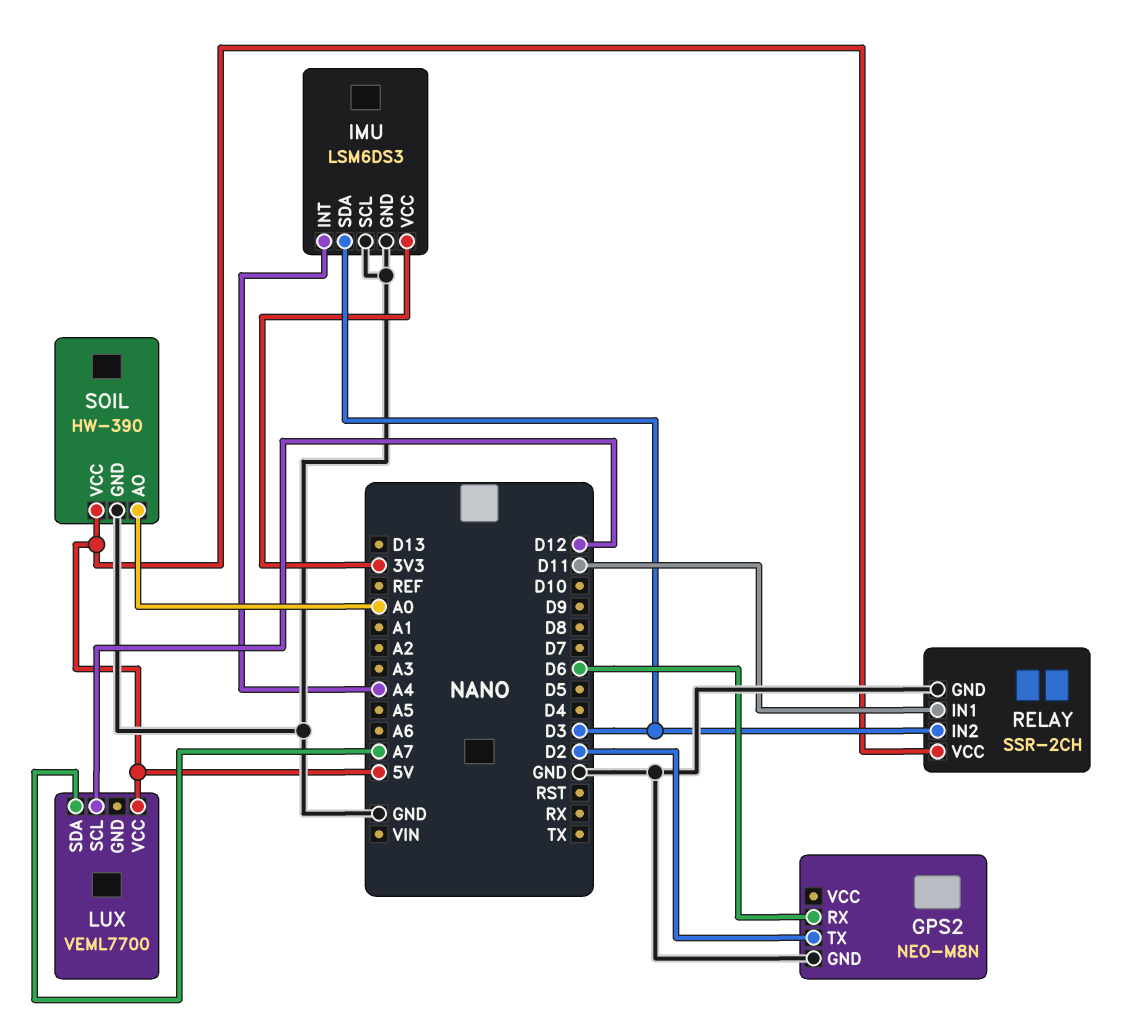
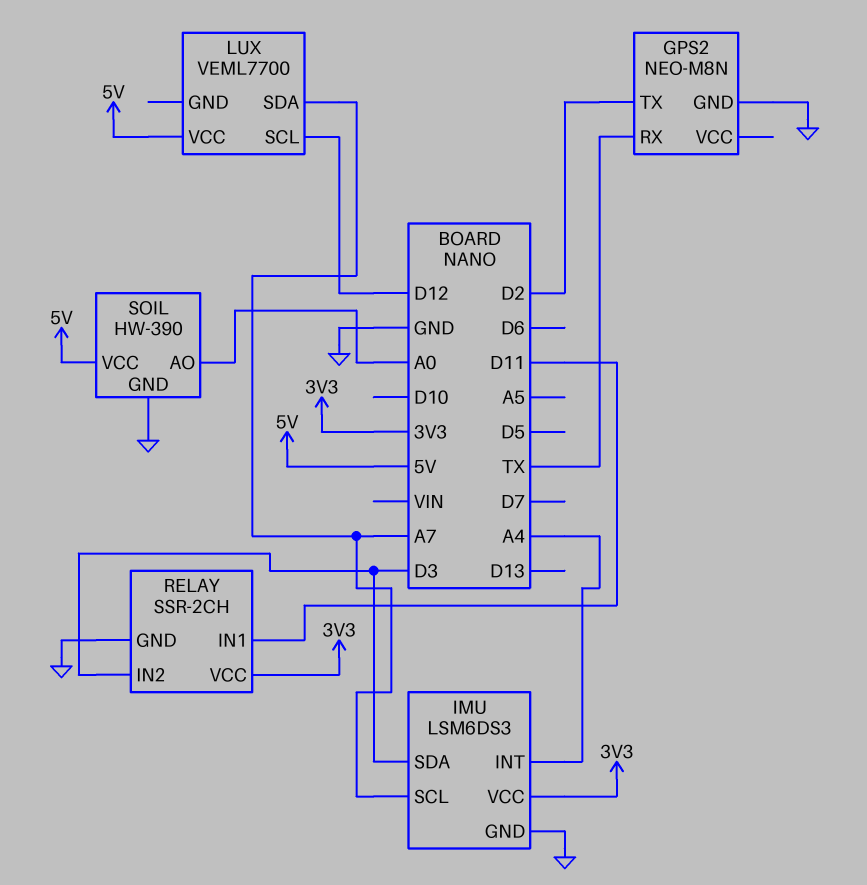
GPS2 pin RX: D6 -> TX
IMU pin SCL: GND -> A7
RELAY pin VCC: 5V -> 3V3

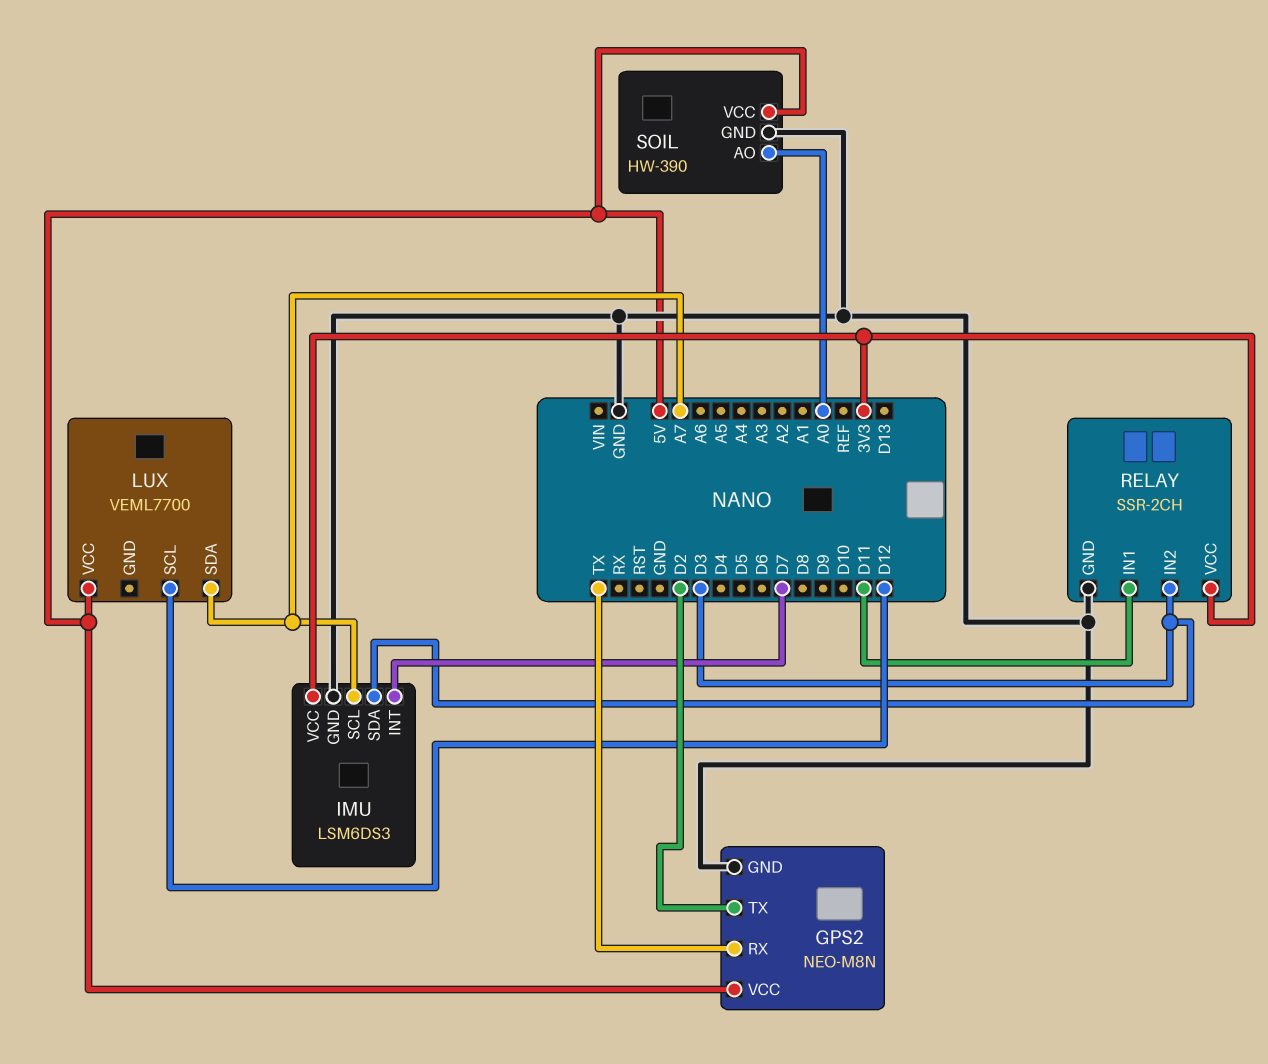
GPS2 pin VCC: none -> 5V
IMU pin INT: A4 -> D7

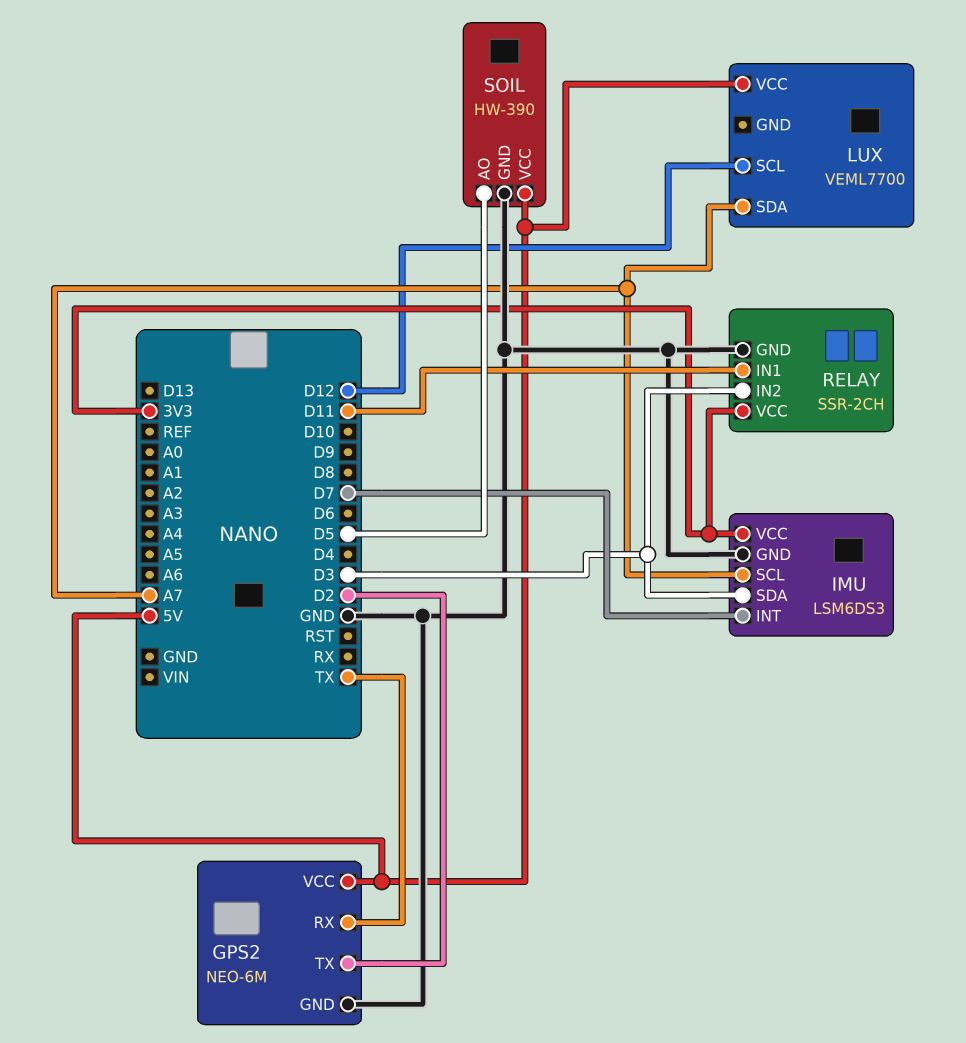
GPS2: NEO-M8N -> NEO-6M
SOIL pin AO: A0 -> D5

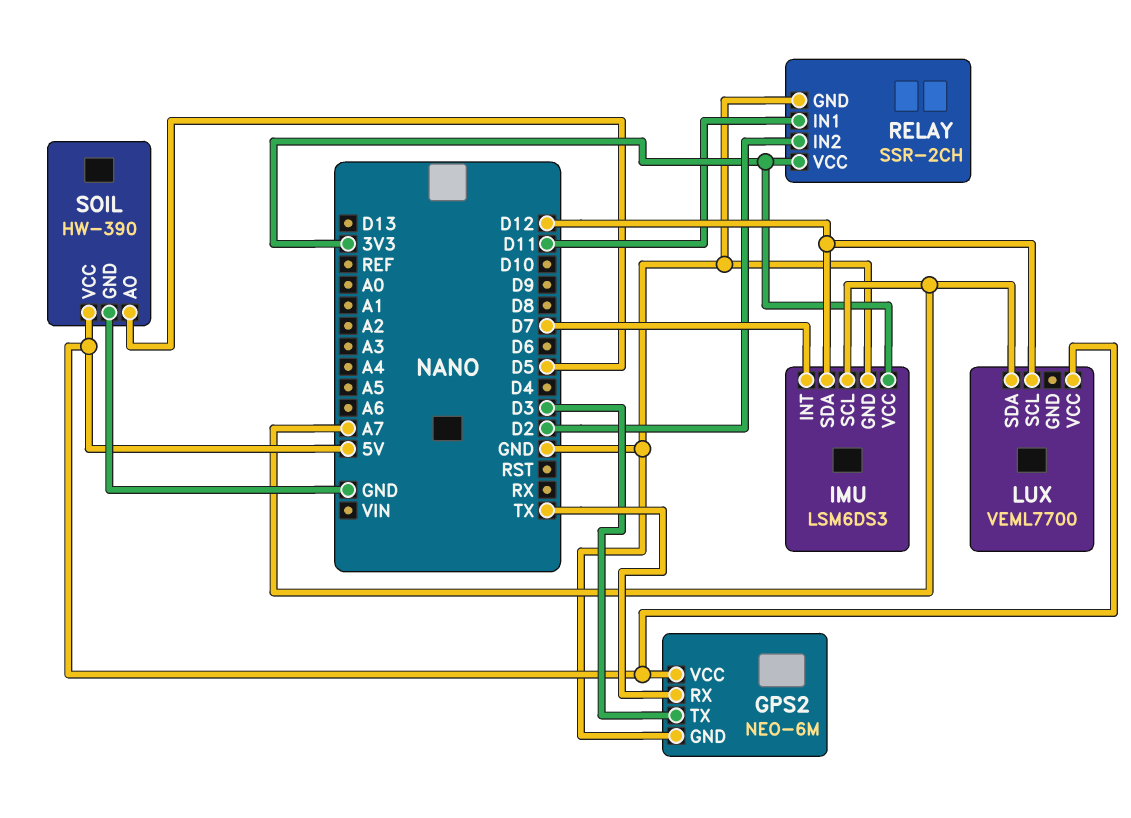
GPS2 pin TX: D2 -> D3
IMU pin SDA: D3 -> D12
RELAY pin IN2: D3 -> D2

